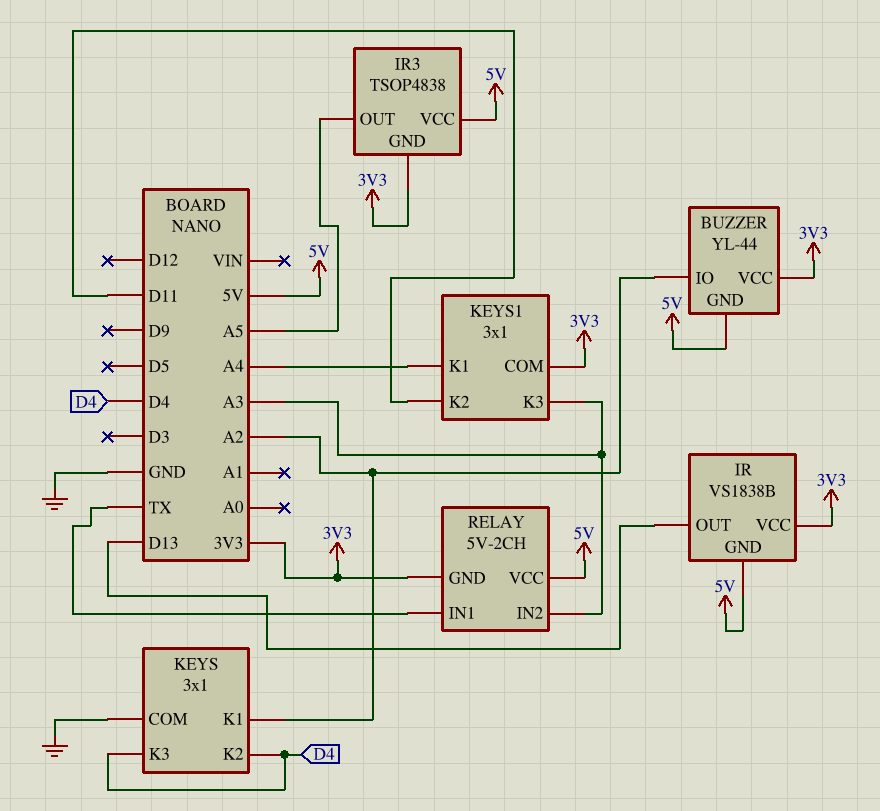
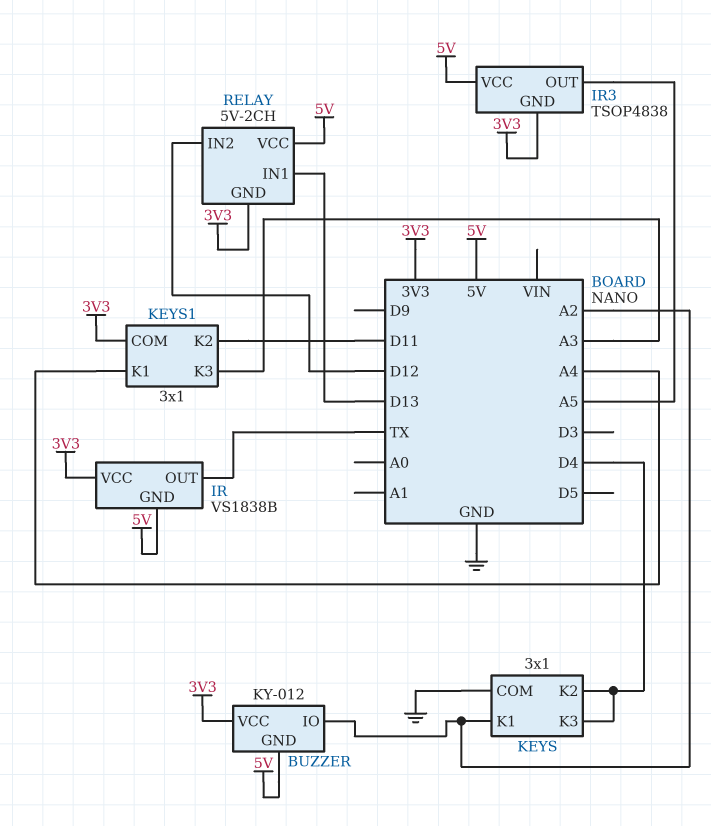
BUZZER: YL-44 -> KY-012
IR pin OUT: D13 -> TX
RELAY pin IN1: TX -> D13
RELAY pin IN2: A3 -> D12

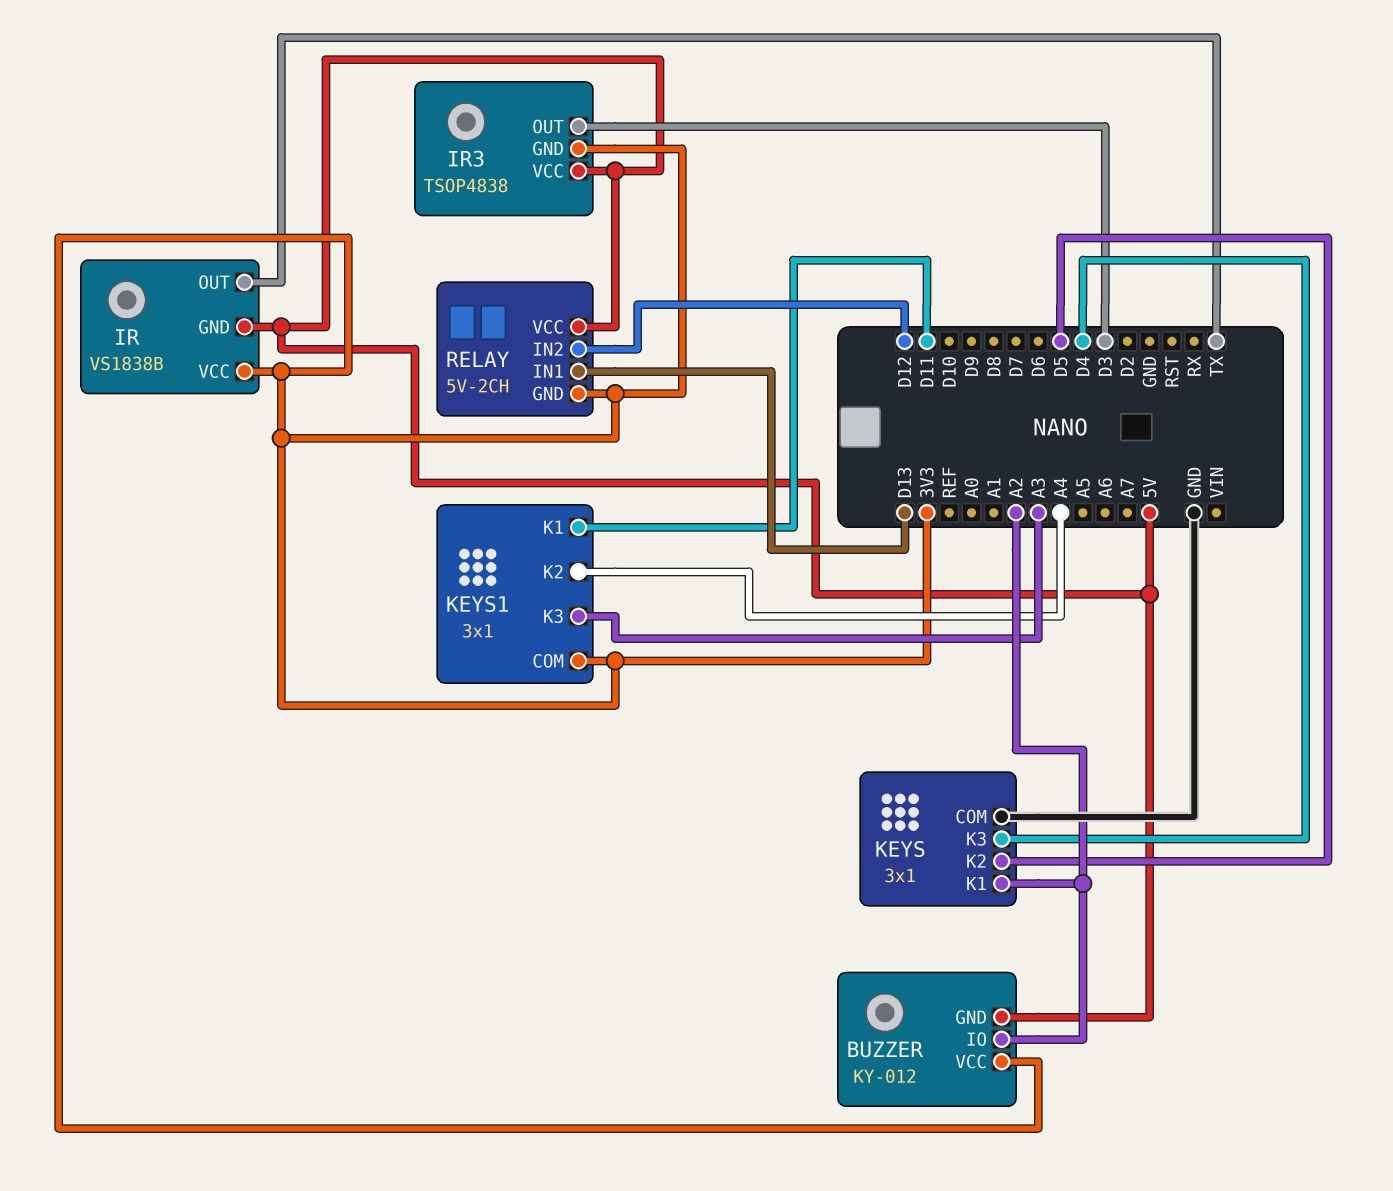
IR3 pin OUT: A5 -> D3
KEYS pin K2: D4 -> D5
KEYS1 pin K1: A4 -> D11
KEYS1 pin K2: D11 -> A4

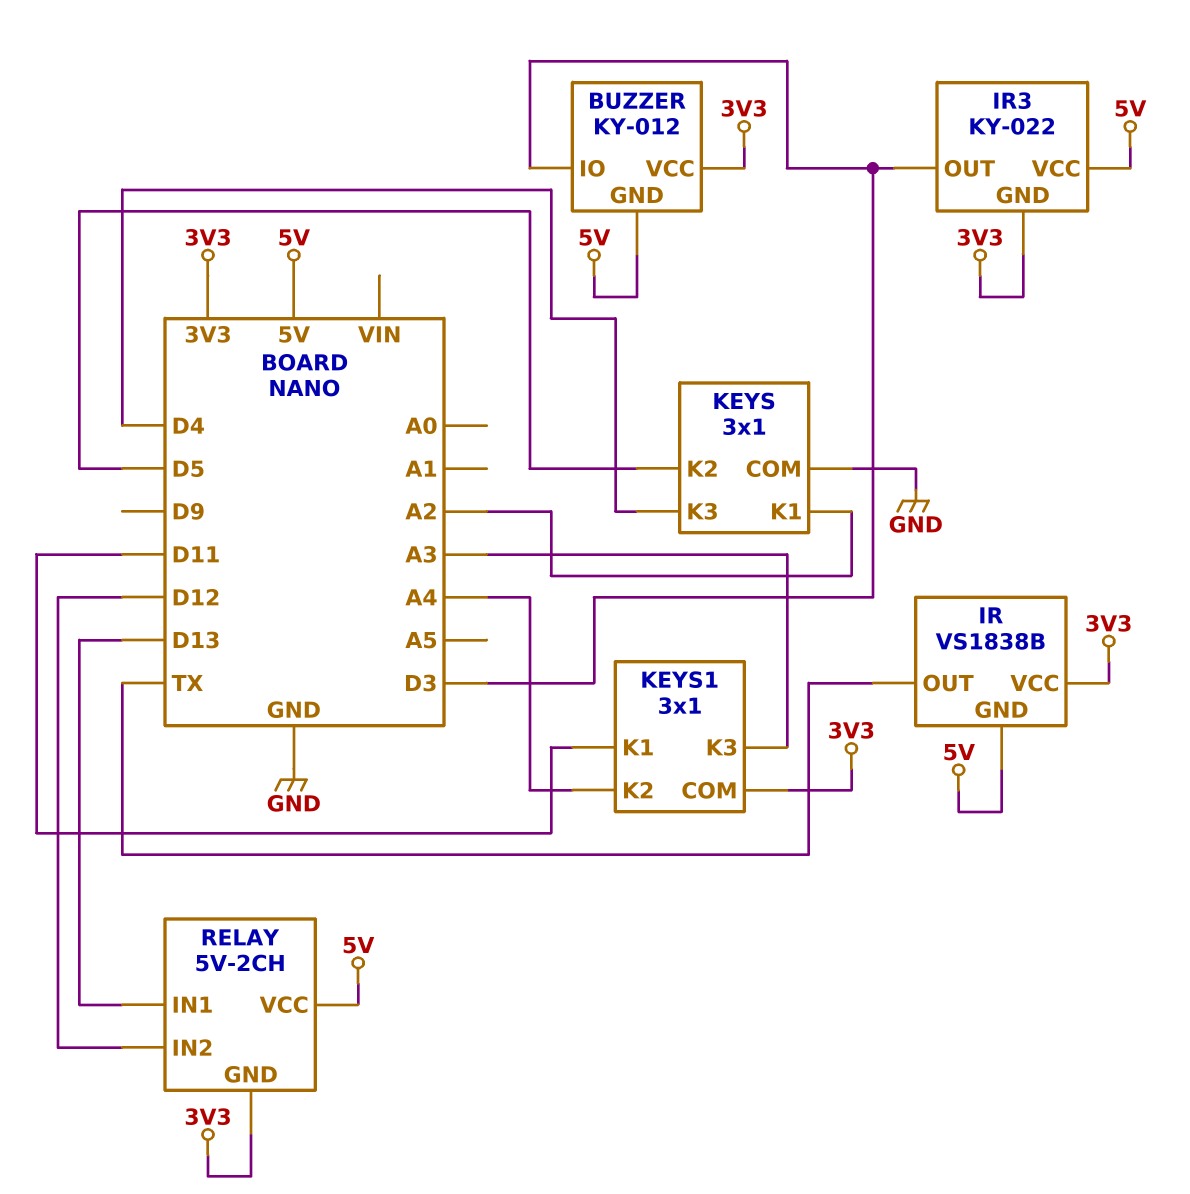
BUZZER pin IO: A2 -> D3
IR3: TSOP4838 -> KY-022

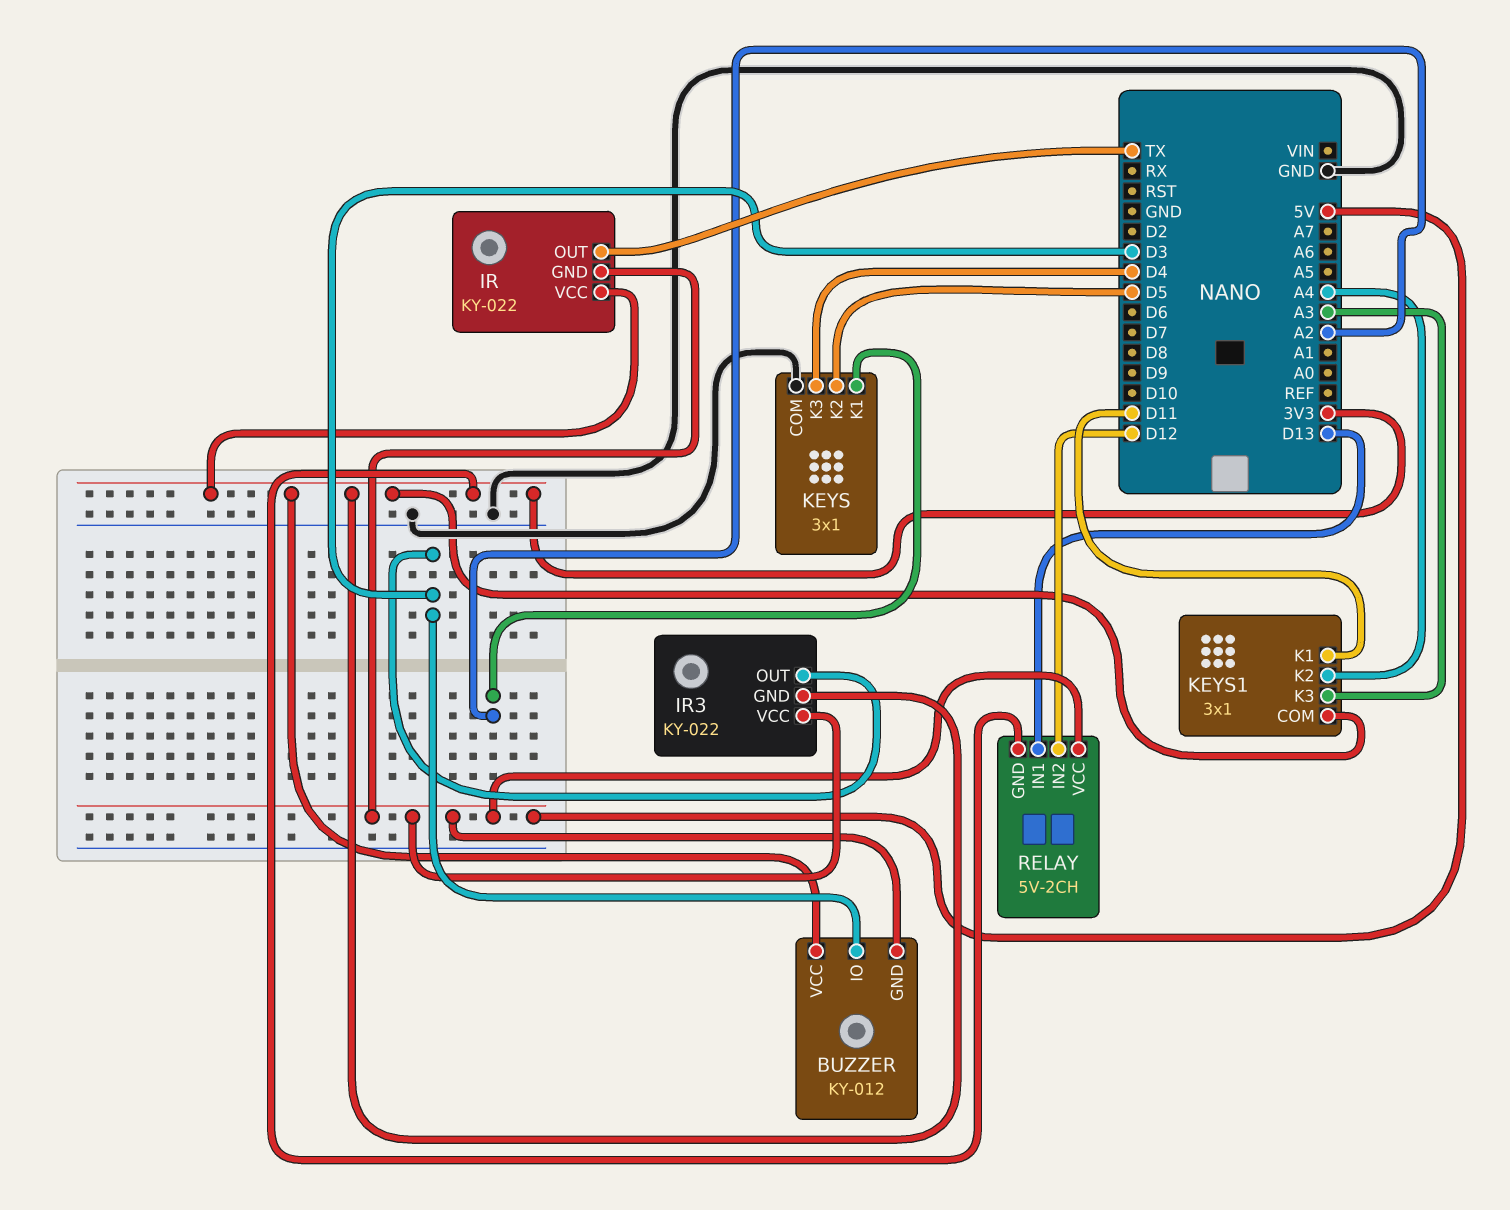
IR: VS1838B -> KY-022

